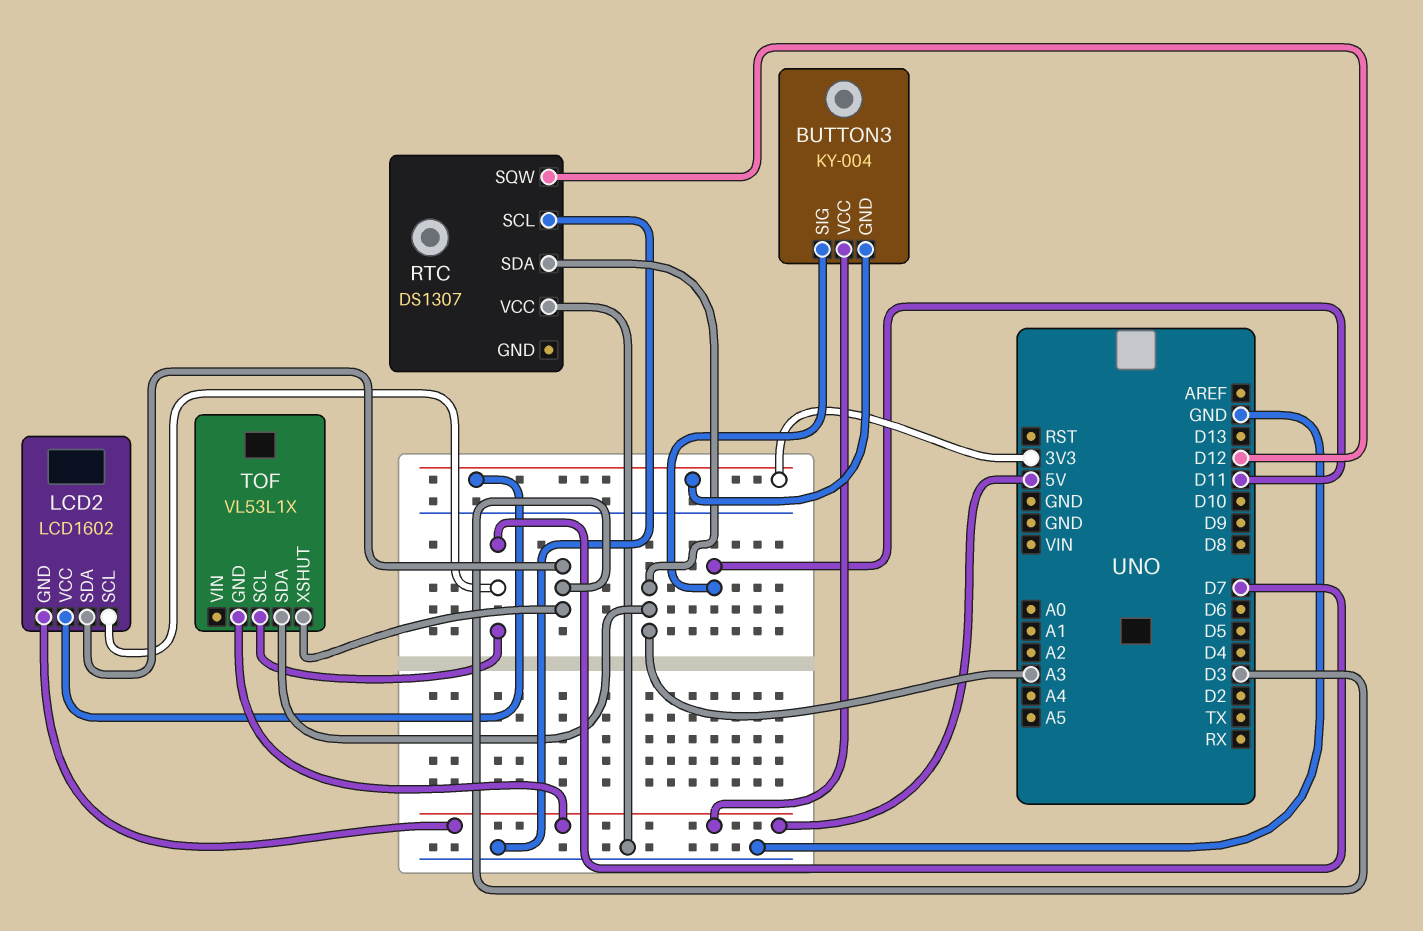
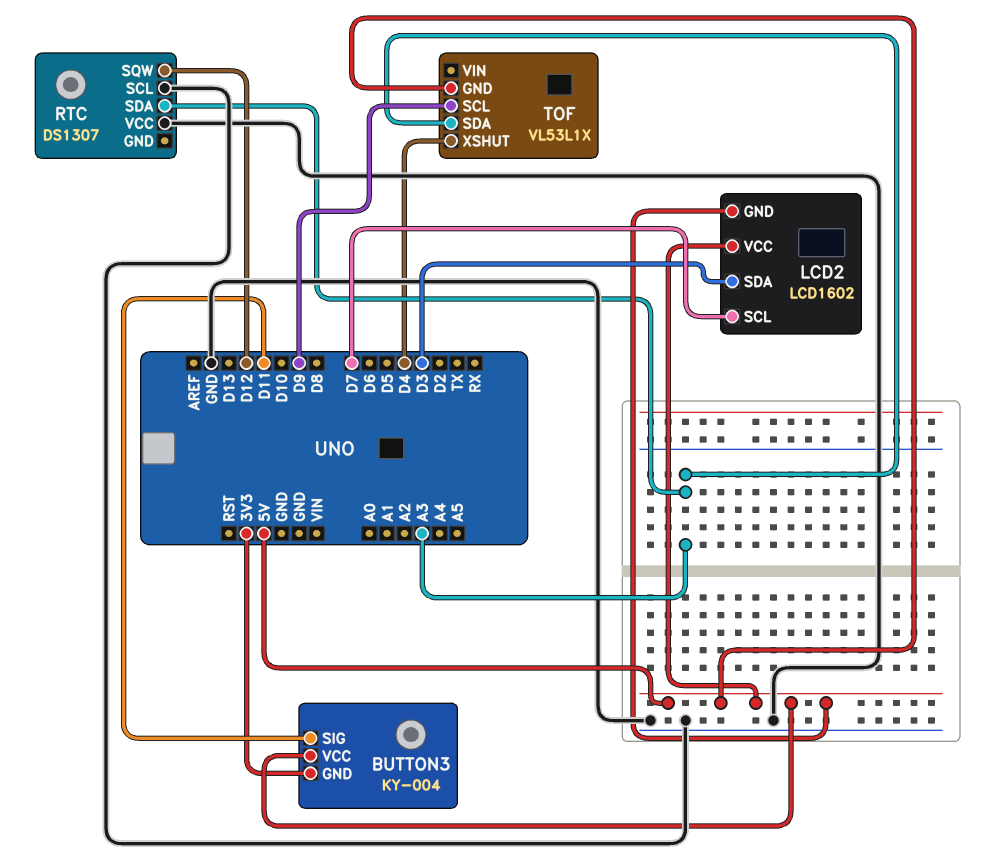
LCD2 pin VCC: 3V3 -> 5V
TOF pin SCL: D7 -> D9
TOF pin XSHUT: D3 -> D4

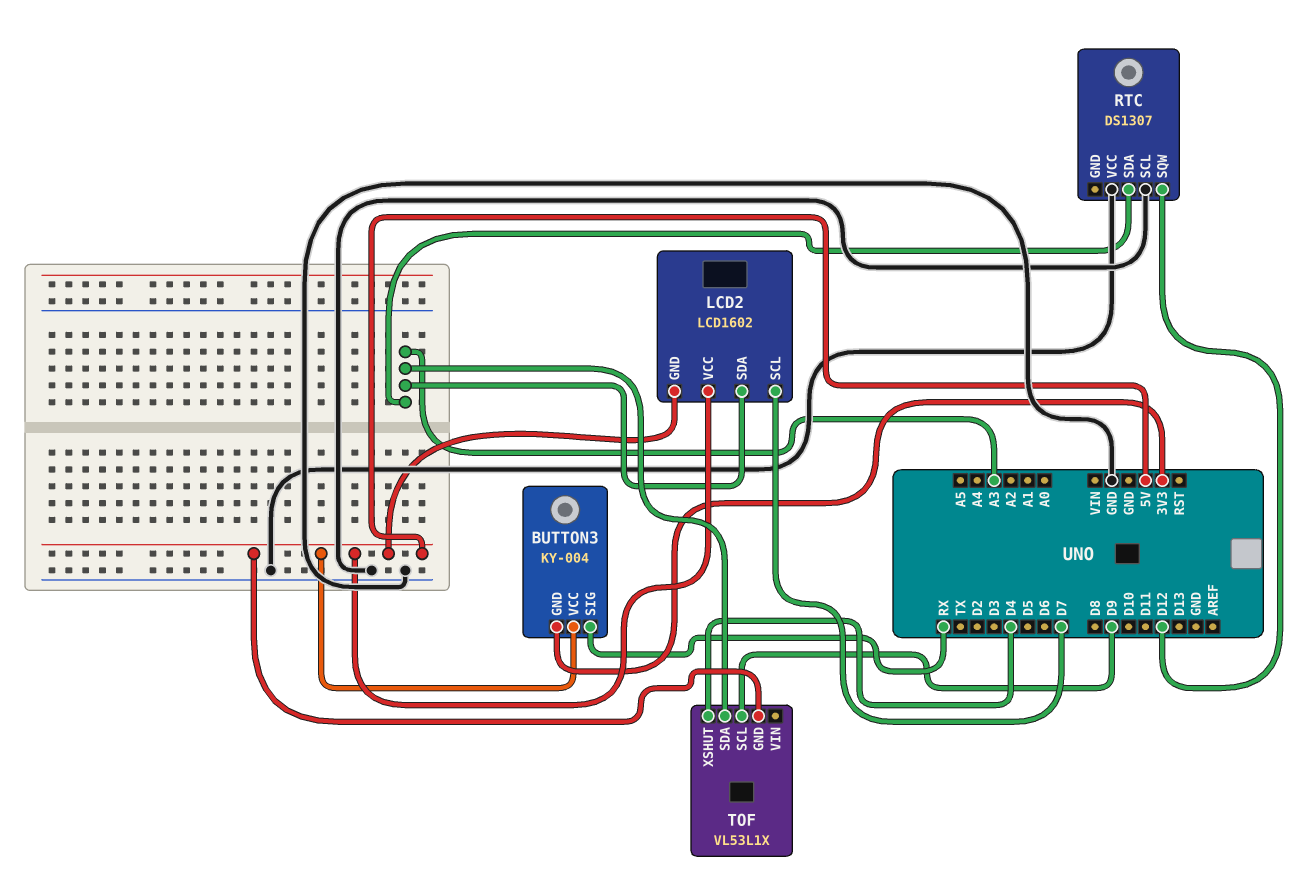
BUTTON3 pin SIG: D11 -> RX
LCD2 pin SDA: D3 -> A3

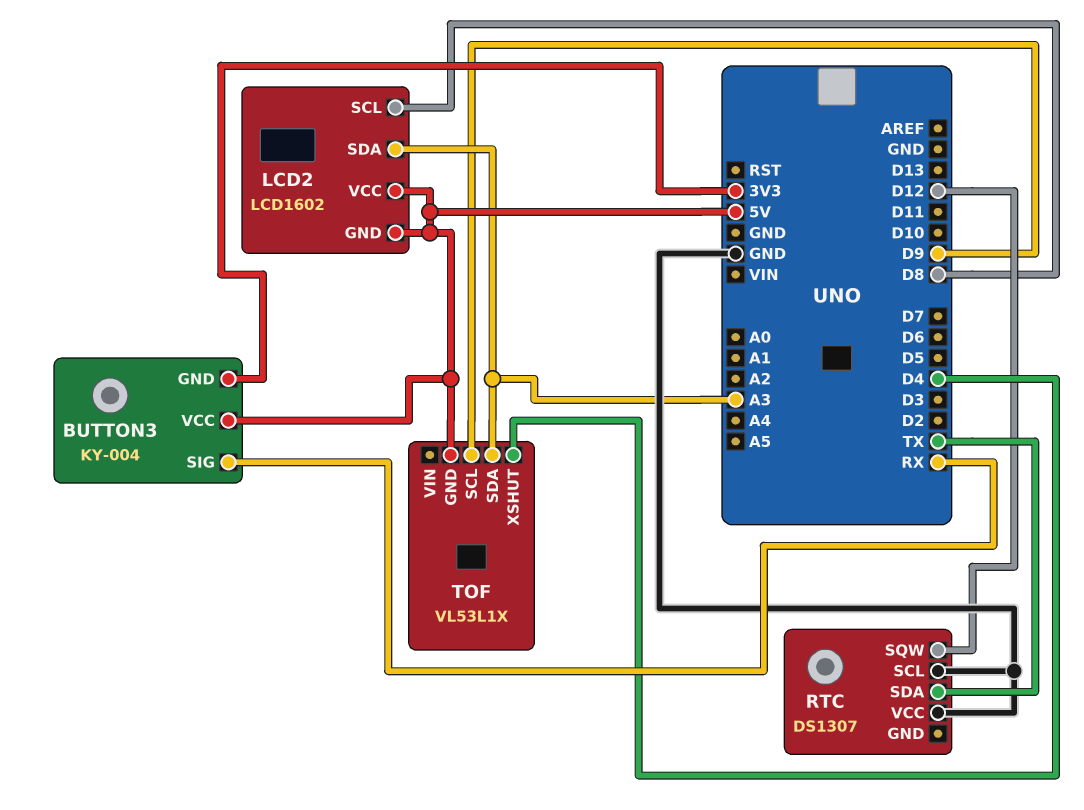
LCD2 pin SCL: D7 -> D8
RTC pin SDA: A3 -> TX

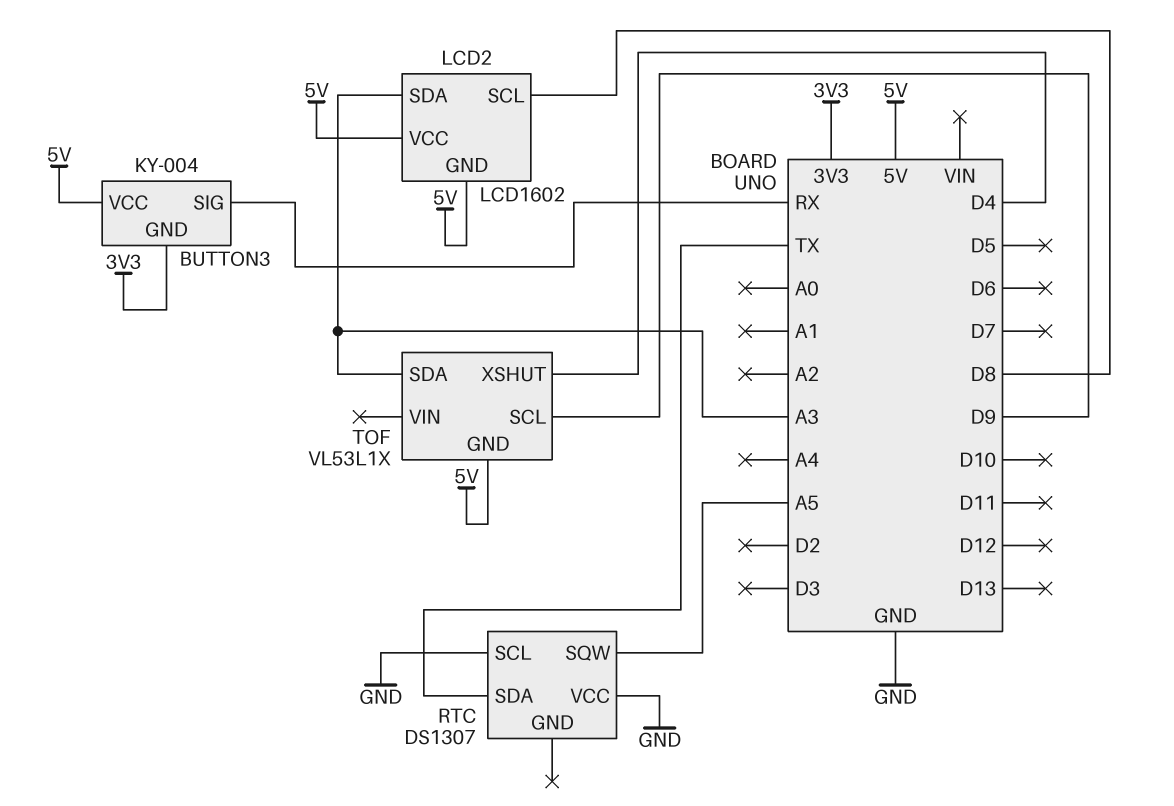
RTC pin SQW: D12 -> A5

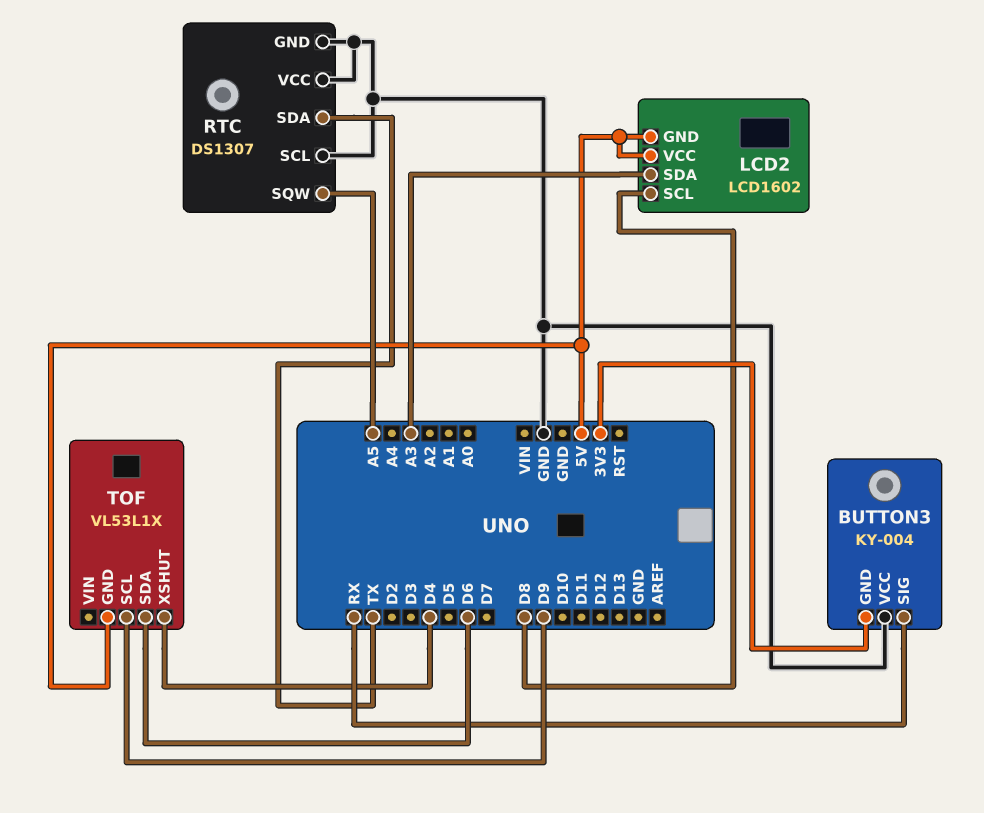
BUTTON3 pin VCC: 5V -> GND
RTC pin GND: none -> GND
TOF pin SDA: A3 -> D6

